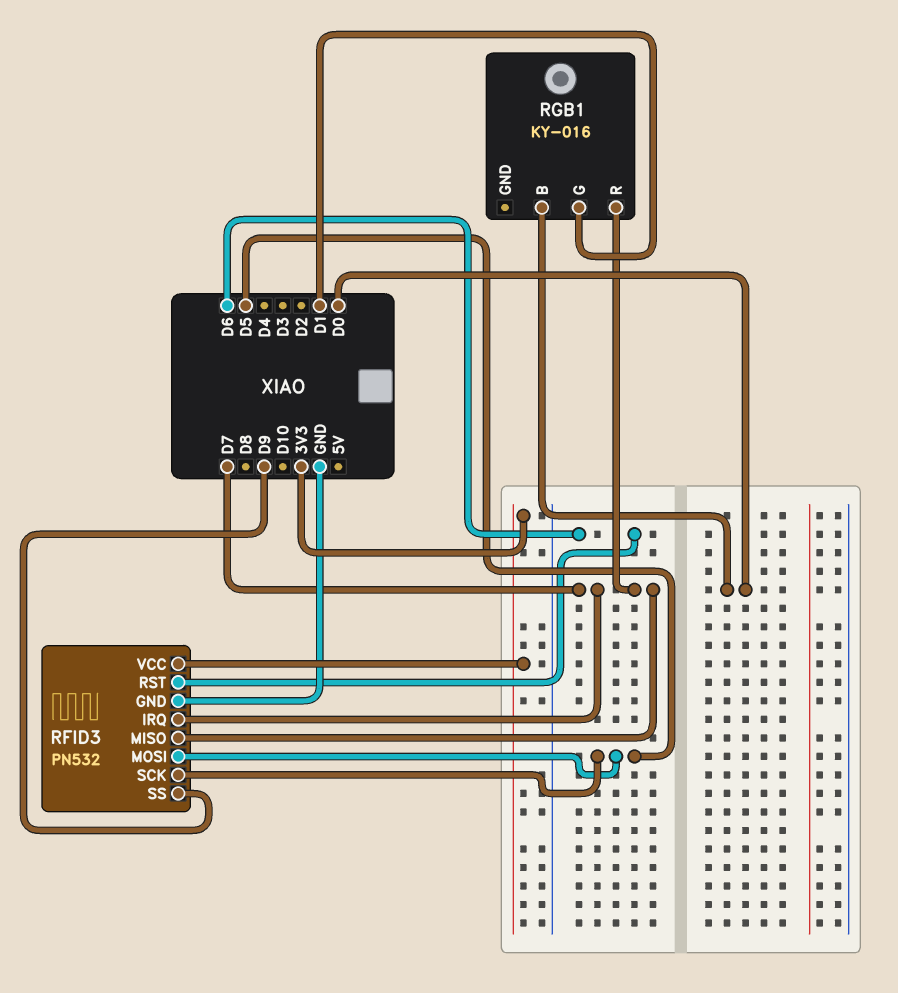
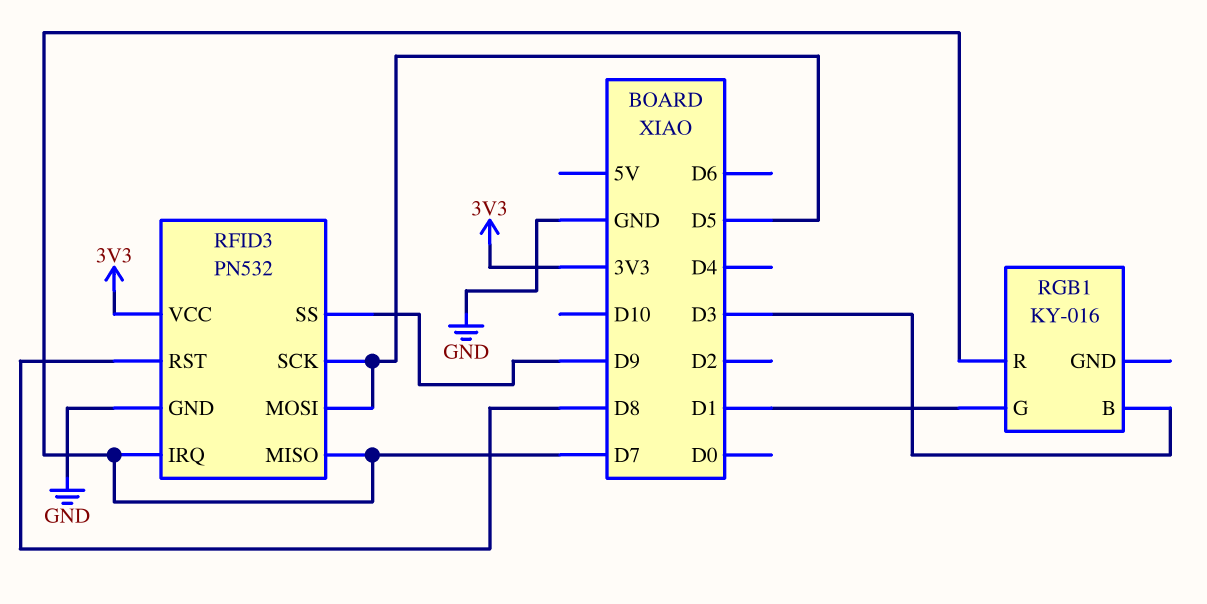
RFID3 pin RST: D6 -> D8
RGB1 pin B: D0 -> D3

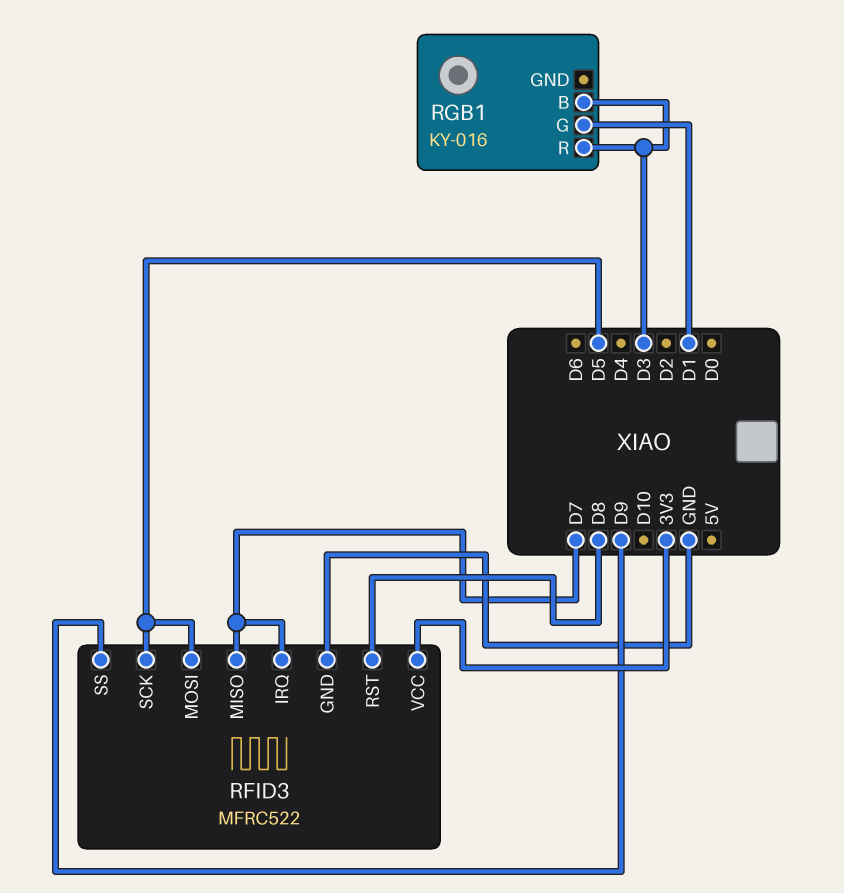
RFID3: PN532 -> MFRC522
RGB1 pin R: D7 -> D3

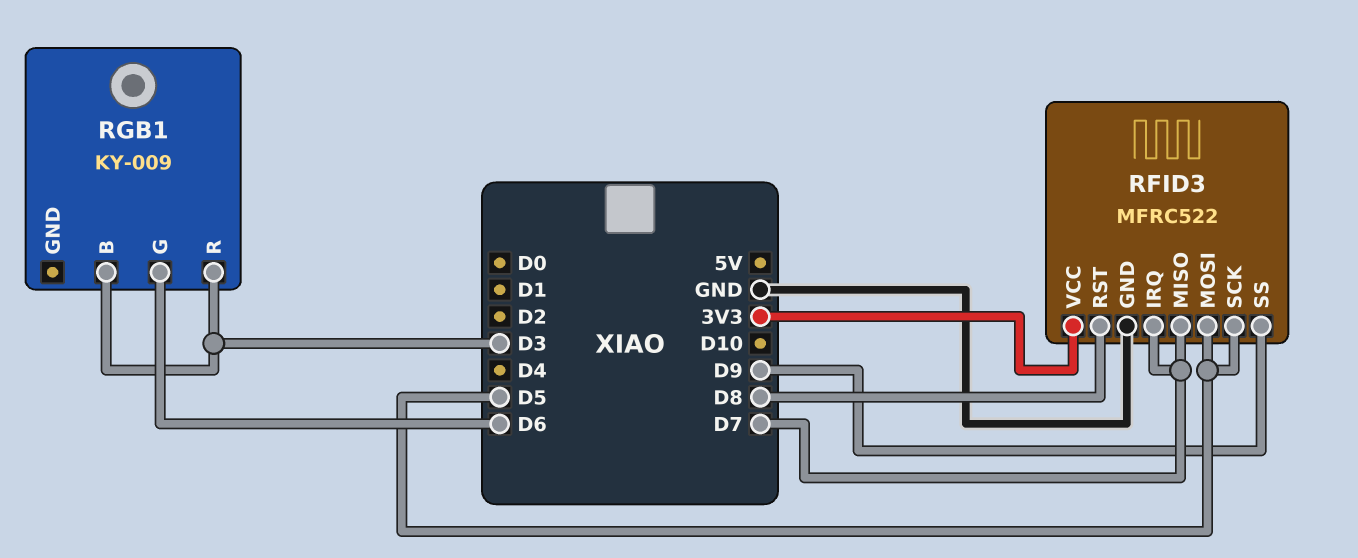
RGB1: KY-016 -> KY-009
RGB1 pin G: D1 -> D6

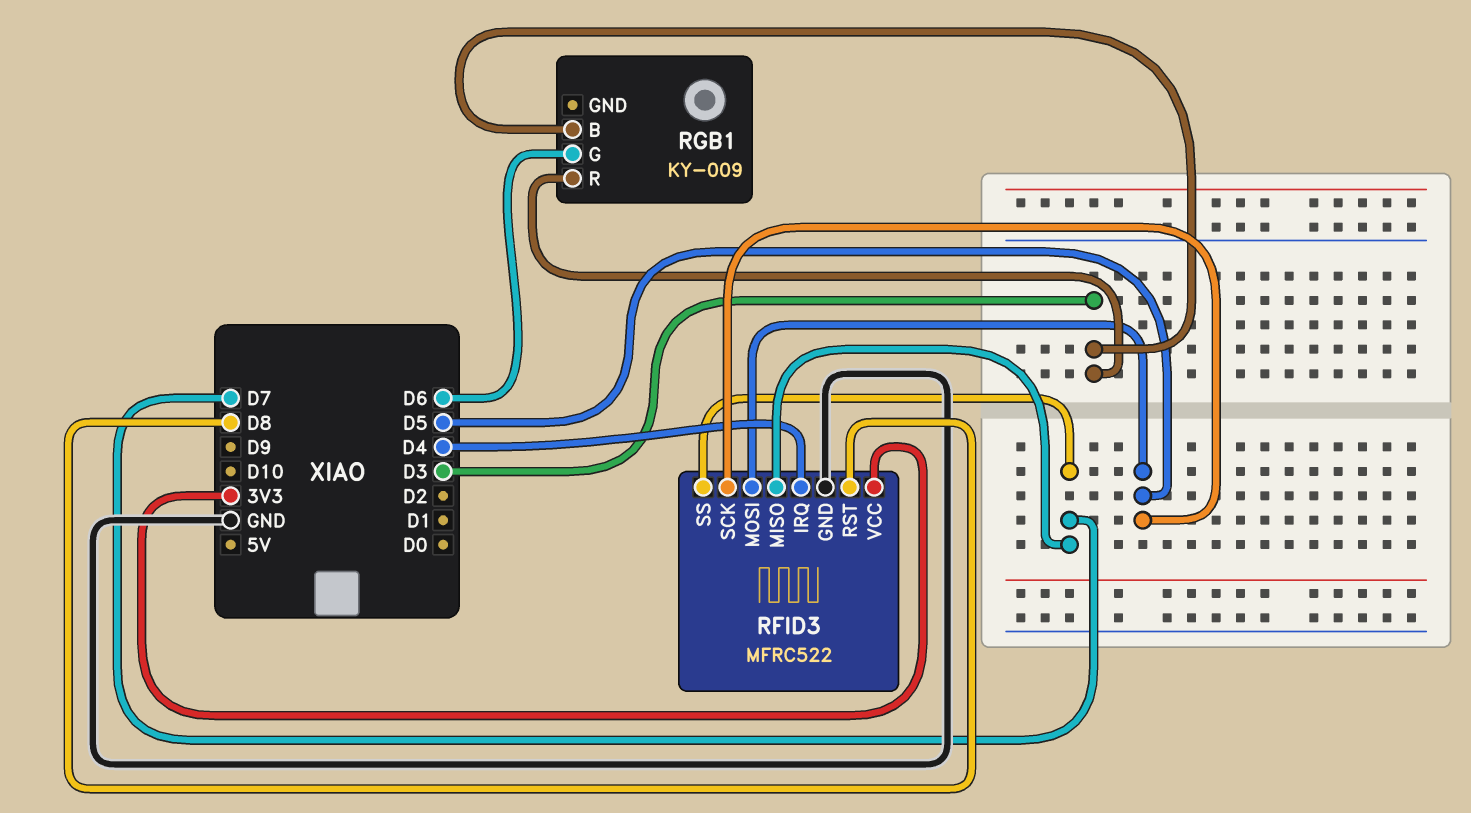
RFID3 pin IRQ: D7 -> D4
RFID3 pin SS: D9 -> D7

